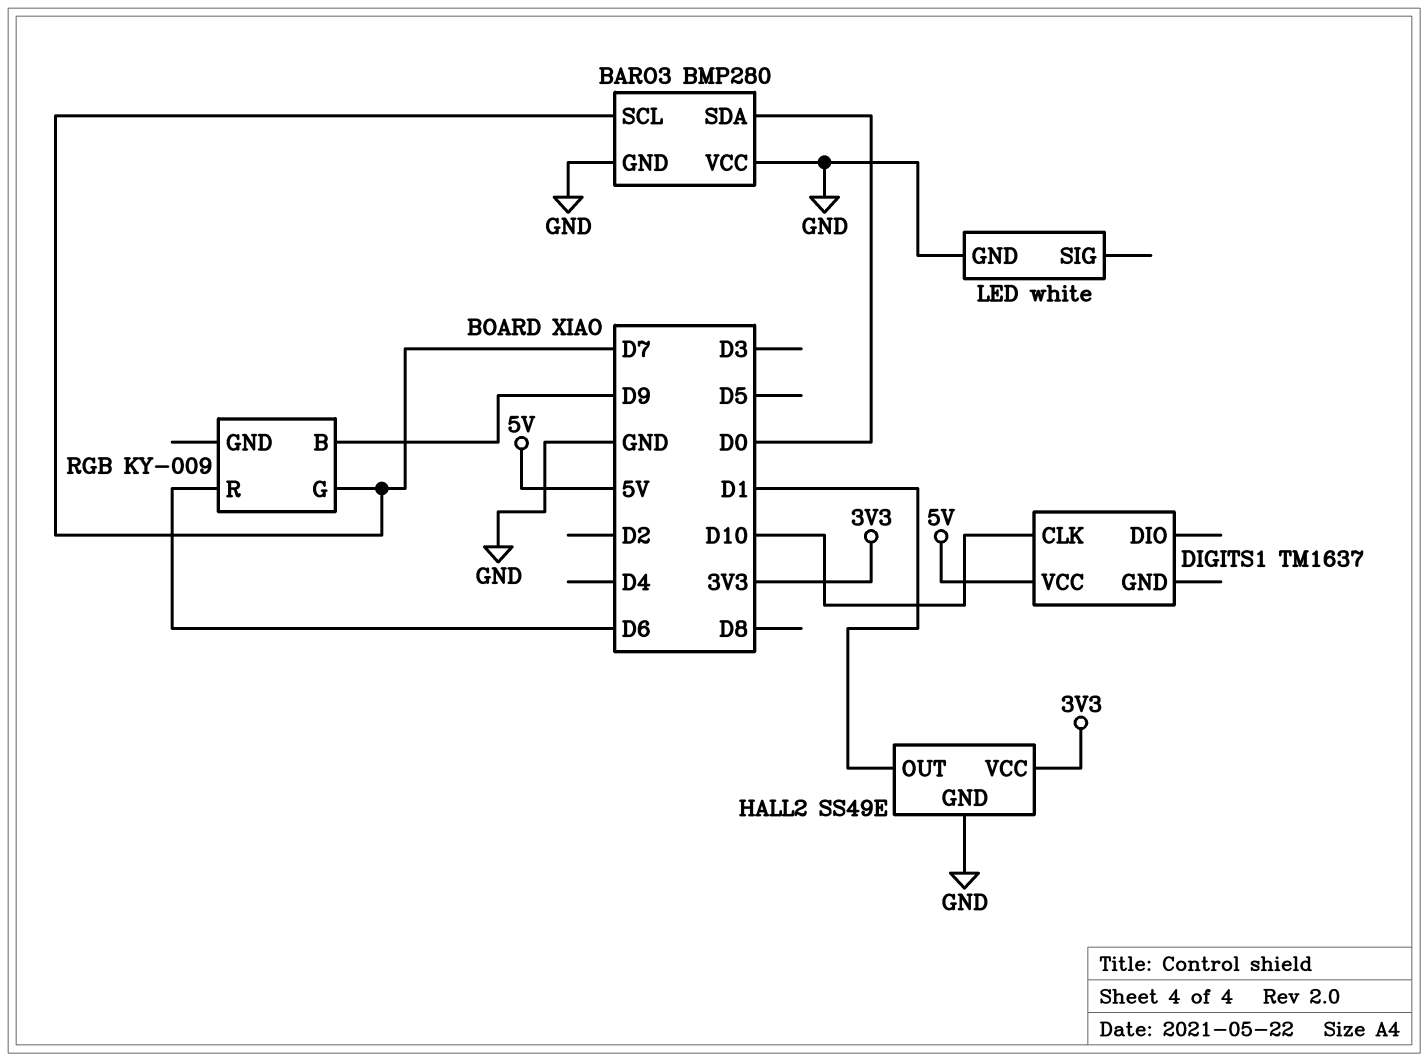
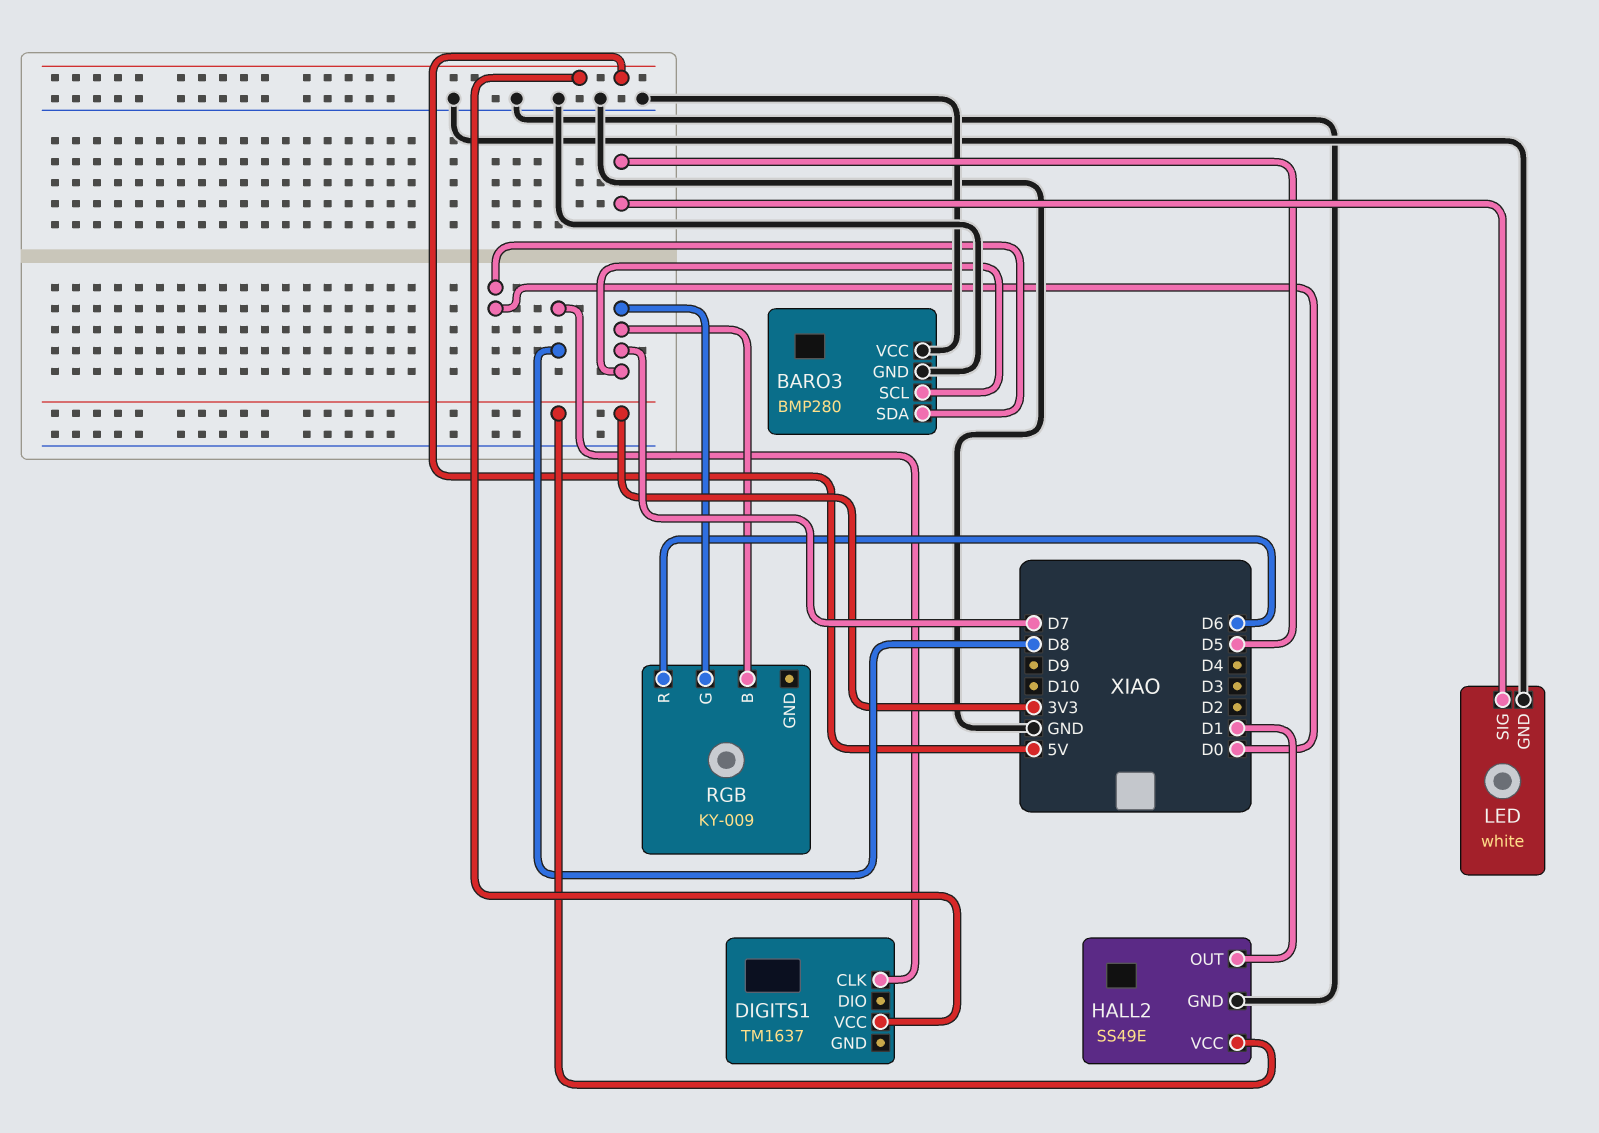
DIGITS1 pin CLK: D10 -> D8
LED pin SIG: none -> D5
RGB pin B: D9 -> D7

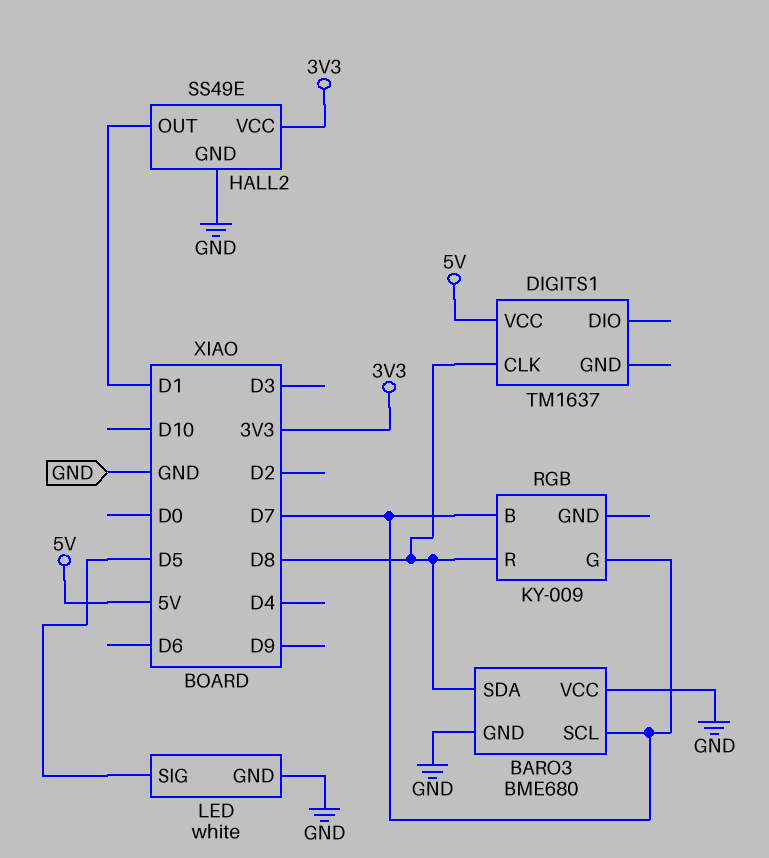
BARO3: BMP280 -> BME680
BARO3 pin SDA: D0 -> D8
RGB pin R: D6 -> D8

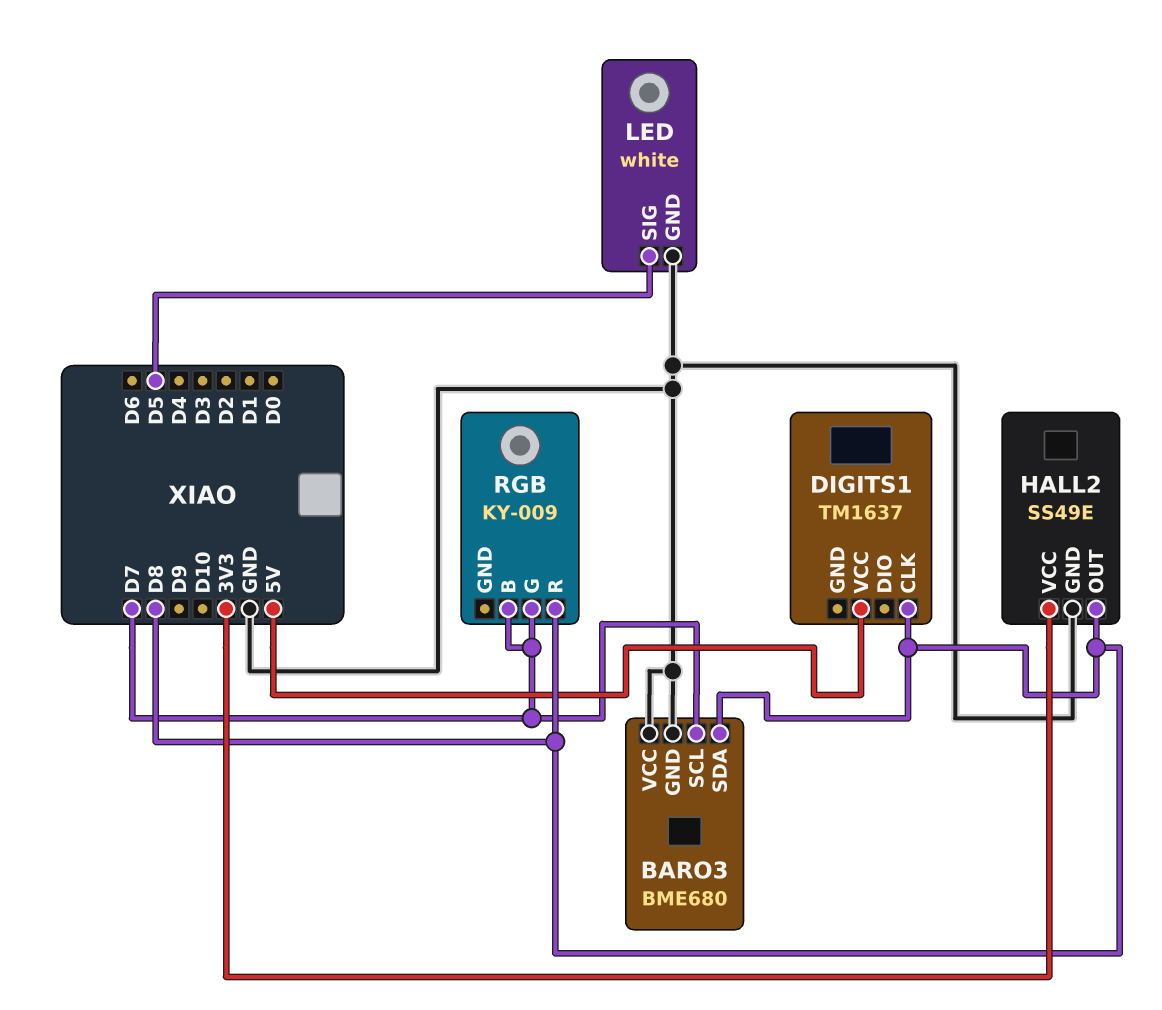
HALL2 pin OUT: D1 -> D8

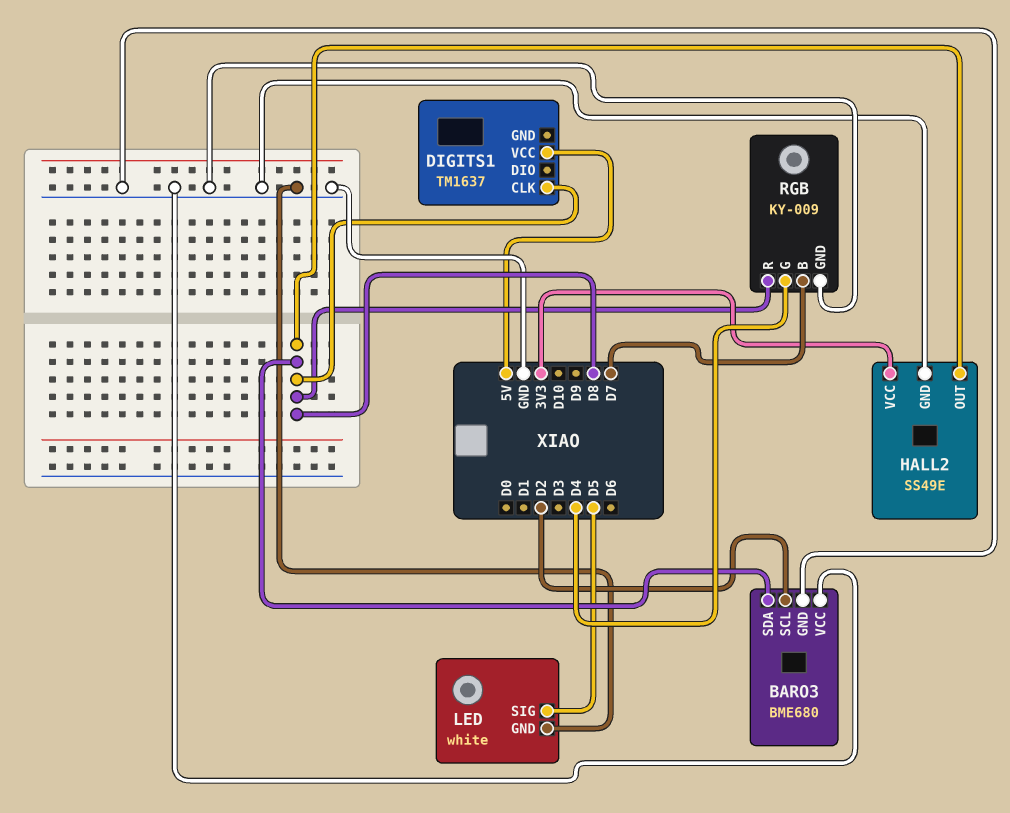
BARO3 pin SCL: D7 -> D2
RGB pin G: D7 -> D4
RGB pin GND: none -> GND

